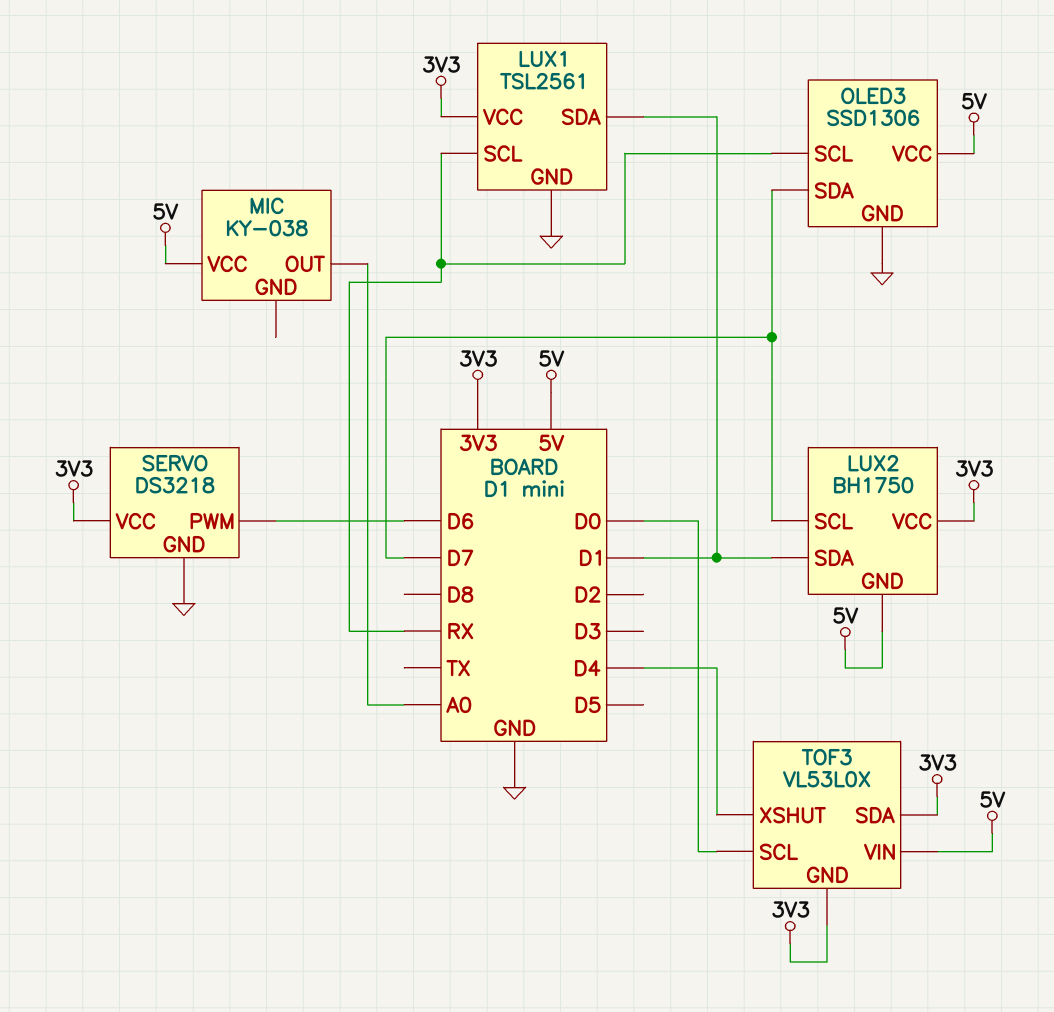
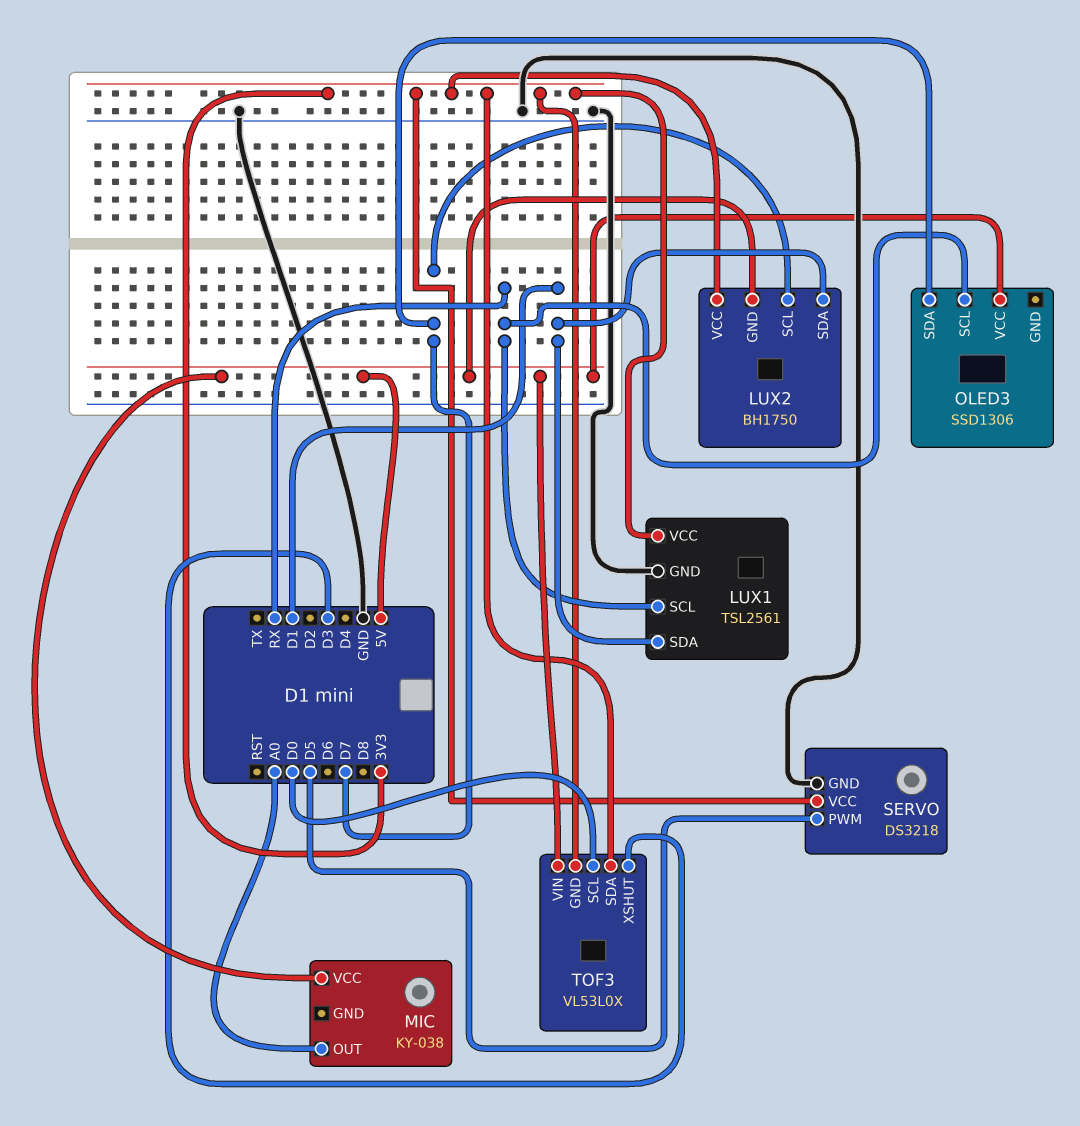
OLED3 pin GND: GND -> none
SERVO pin PWM: D6 -> D5
TOF3 pin XSHUT: D4 -> D3

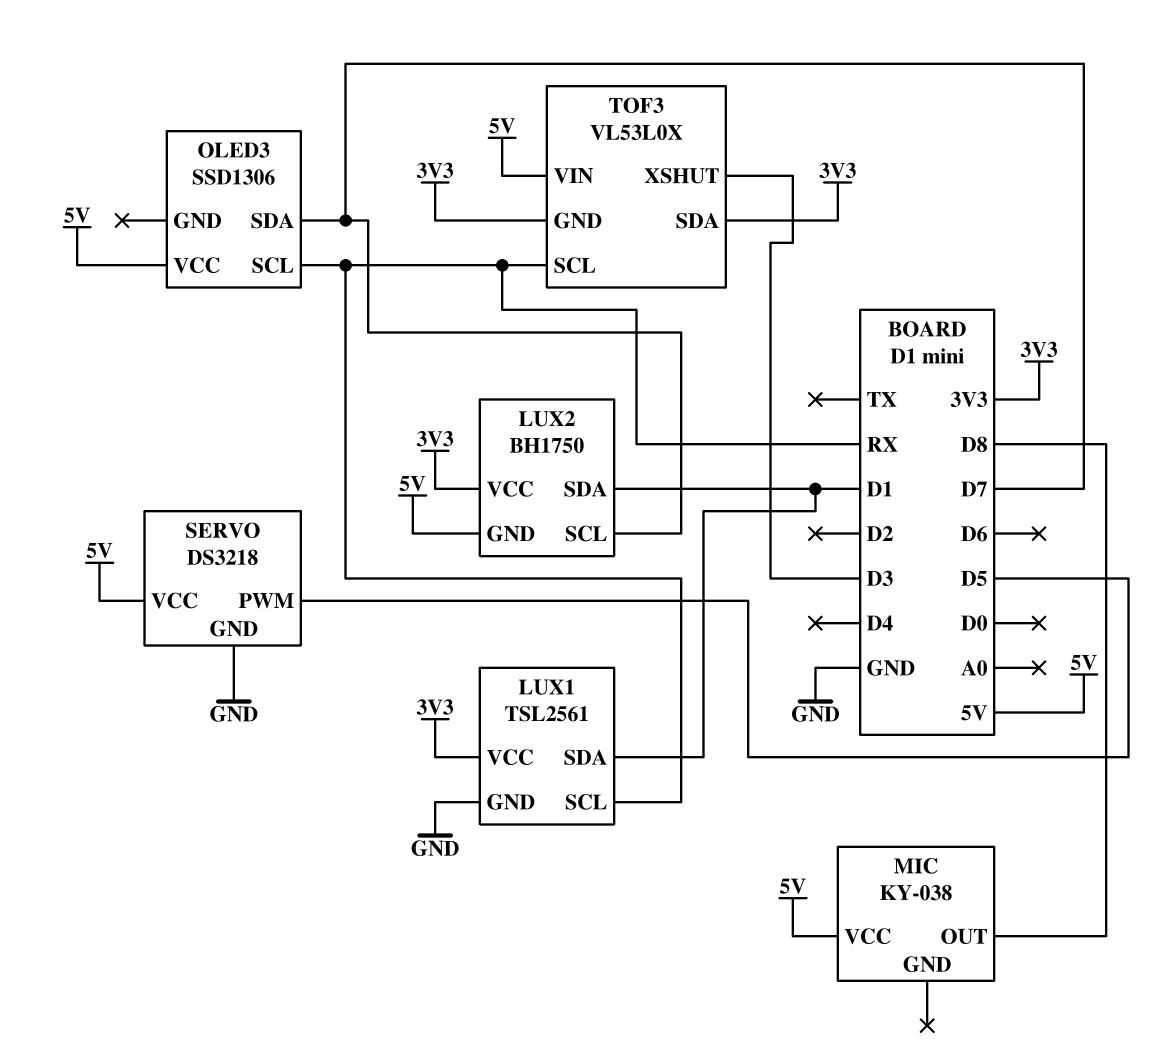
MIC pin OUT: A0 -> D8
SERVO pin VCC: 3V3 -> 5V
TOF3 pin SCL: D0 -> RX

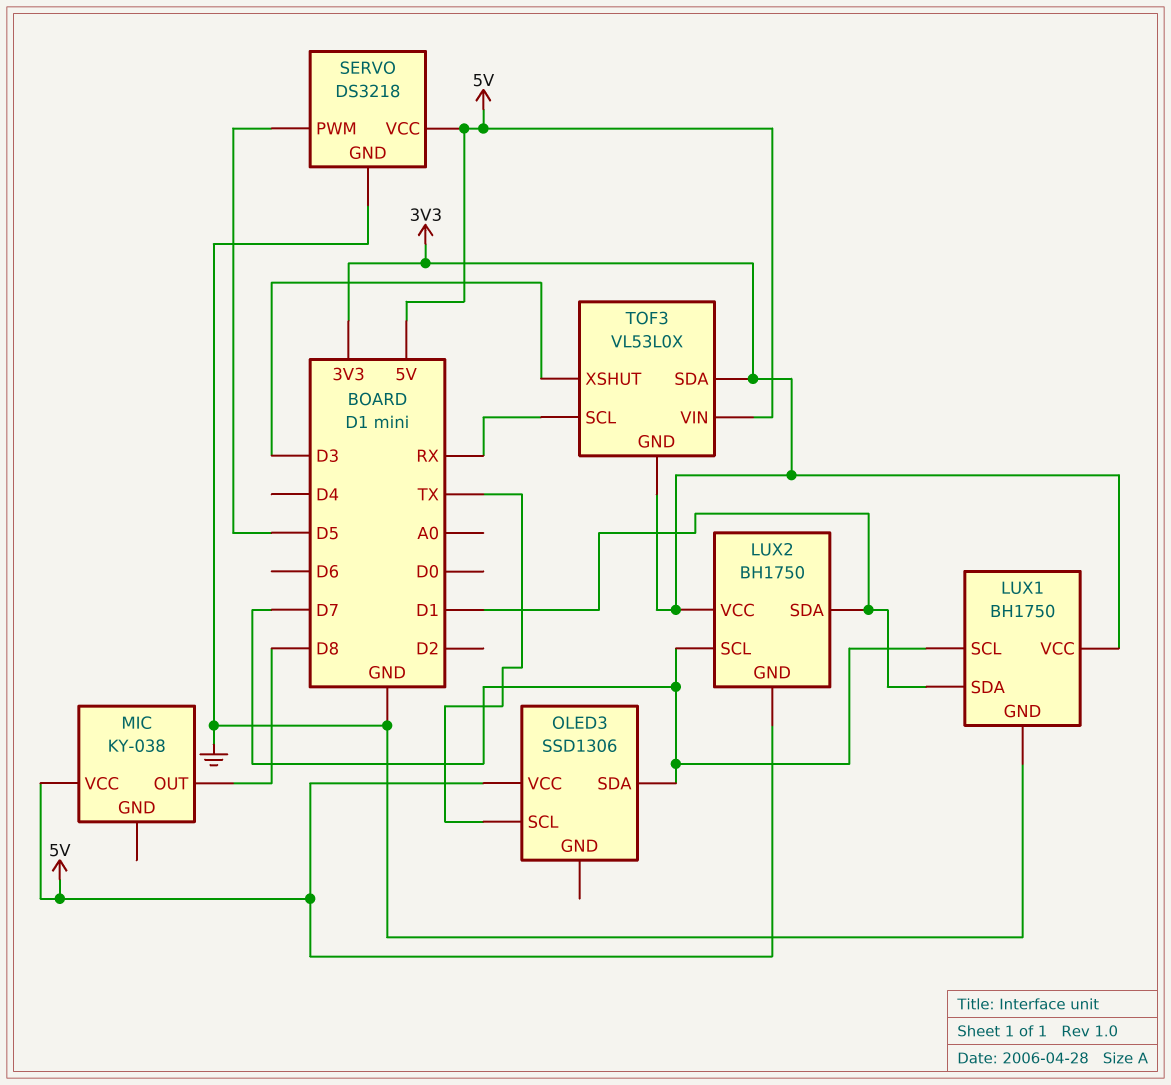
LUX1: TSL2561 -> BH1750
LUX1 pin SCL: RX -> D7
OLED3 pin SCL: RX -> TX

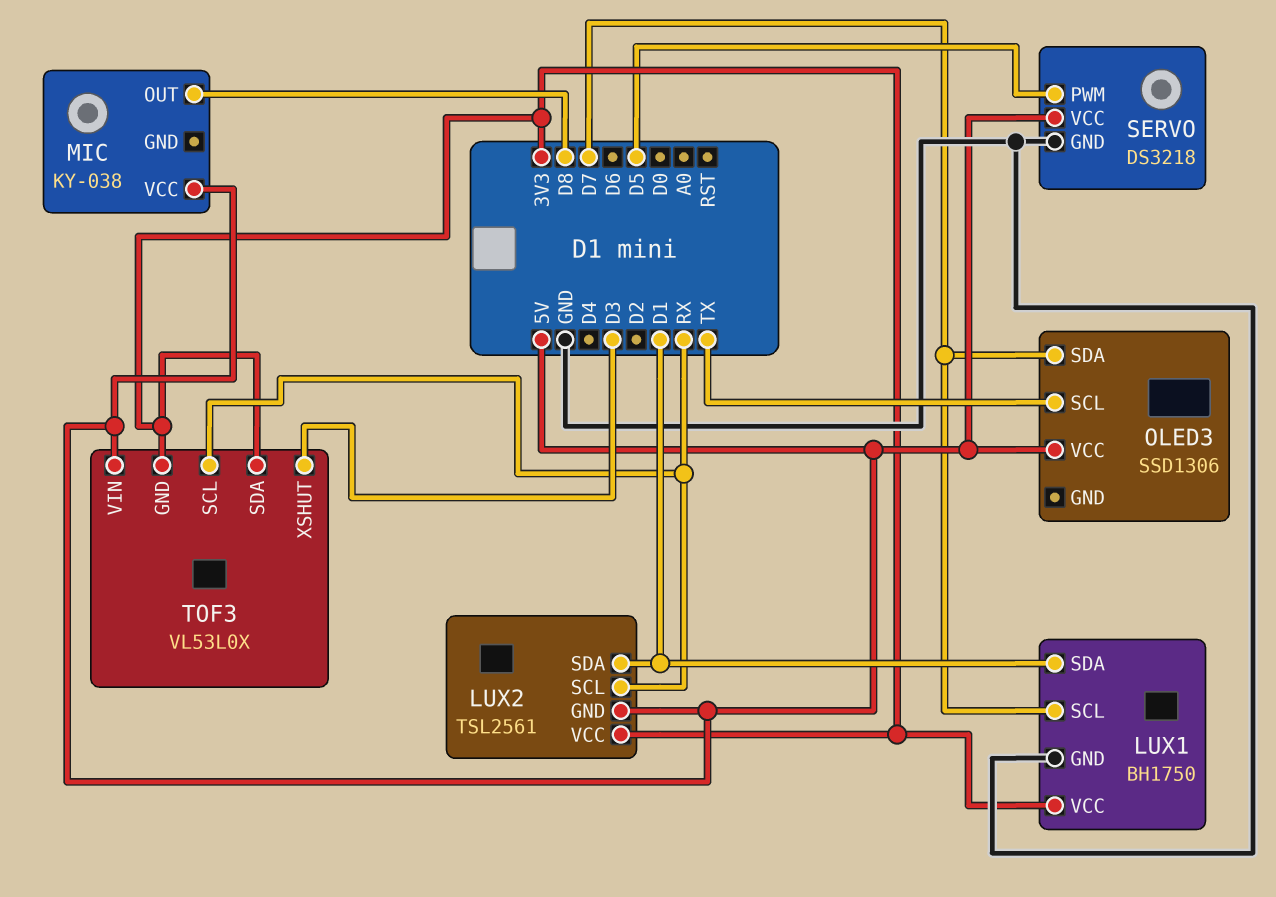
LUX2: BH1750 -> TSL2561
LUX2 pin SCL: D7 -> RX

